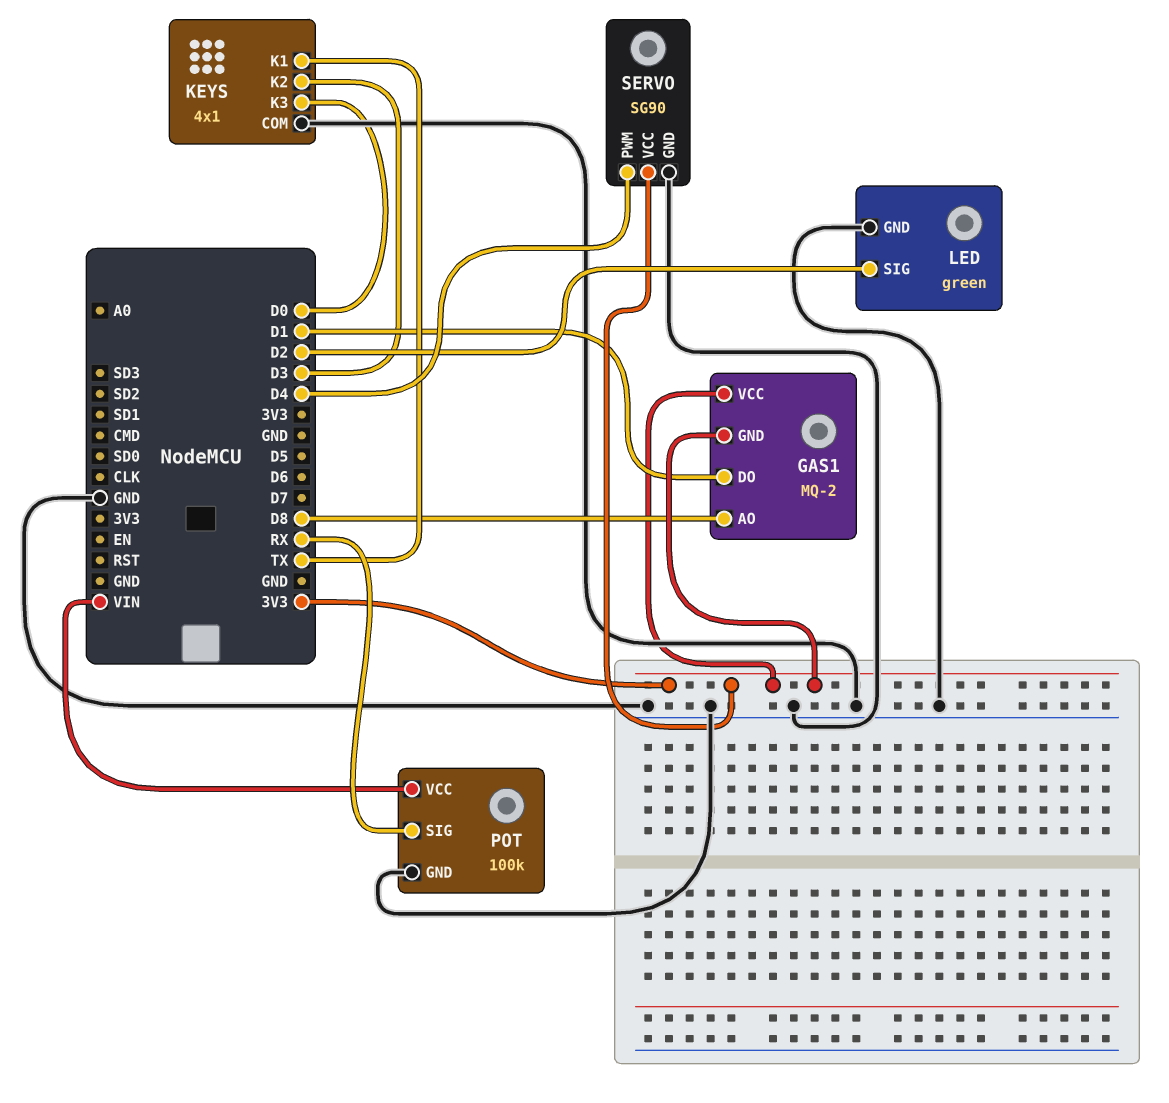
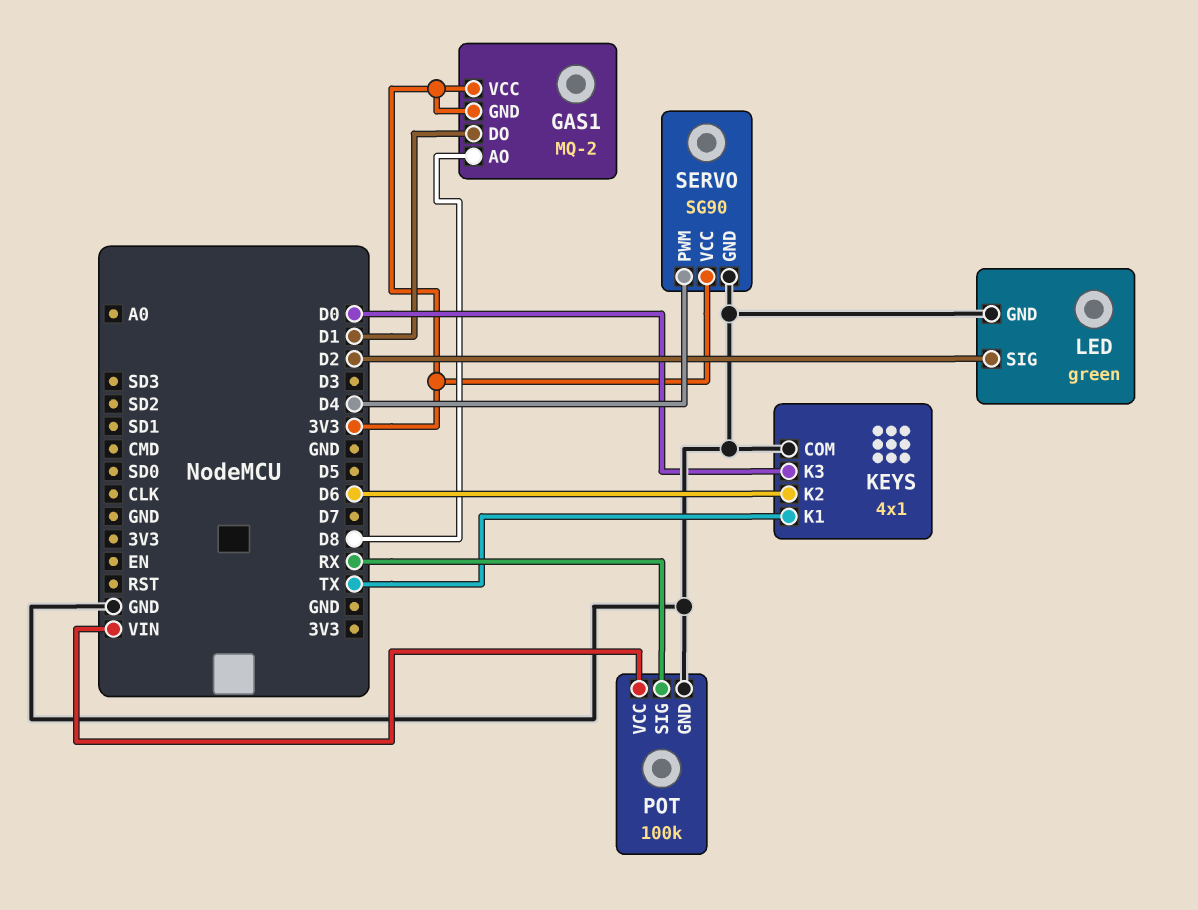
KEYS pin K2: D3 -> D6

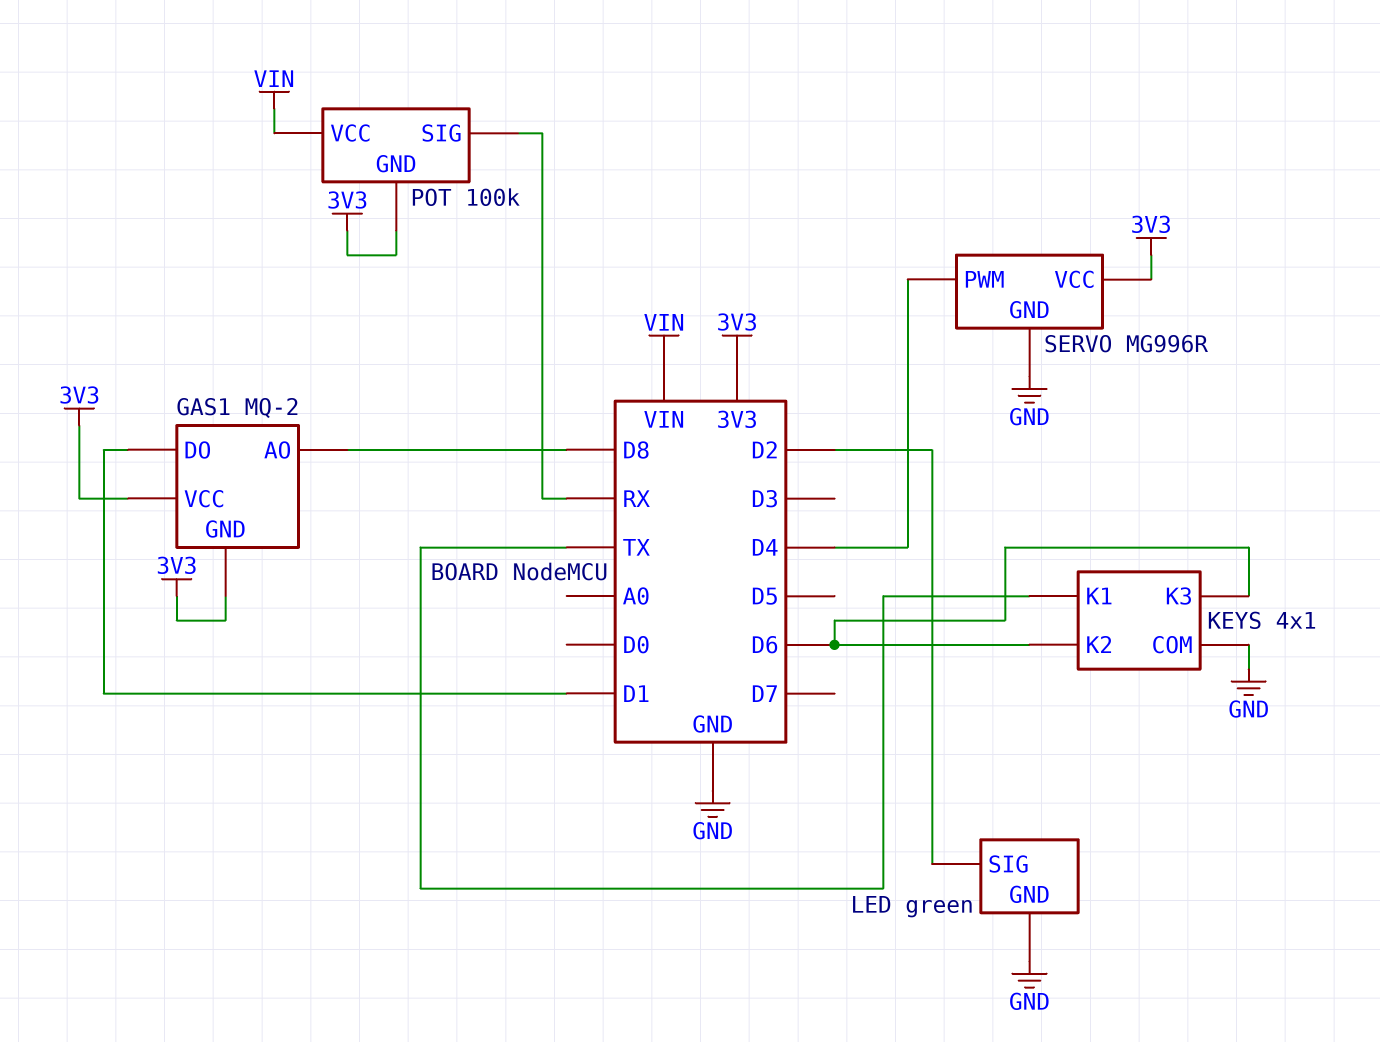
KEYS pin K3: D0 -> D6
POT pin GND: GND -> 3V3
SERVO: SG90 -> MG996R

